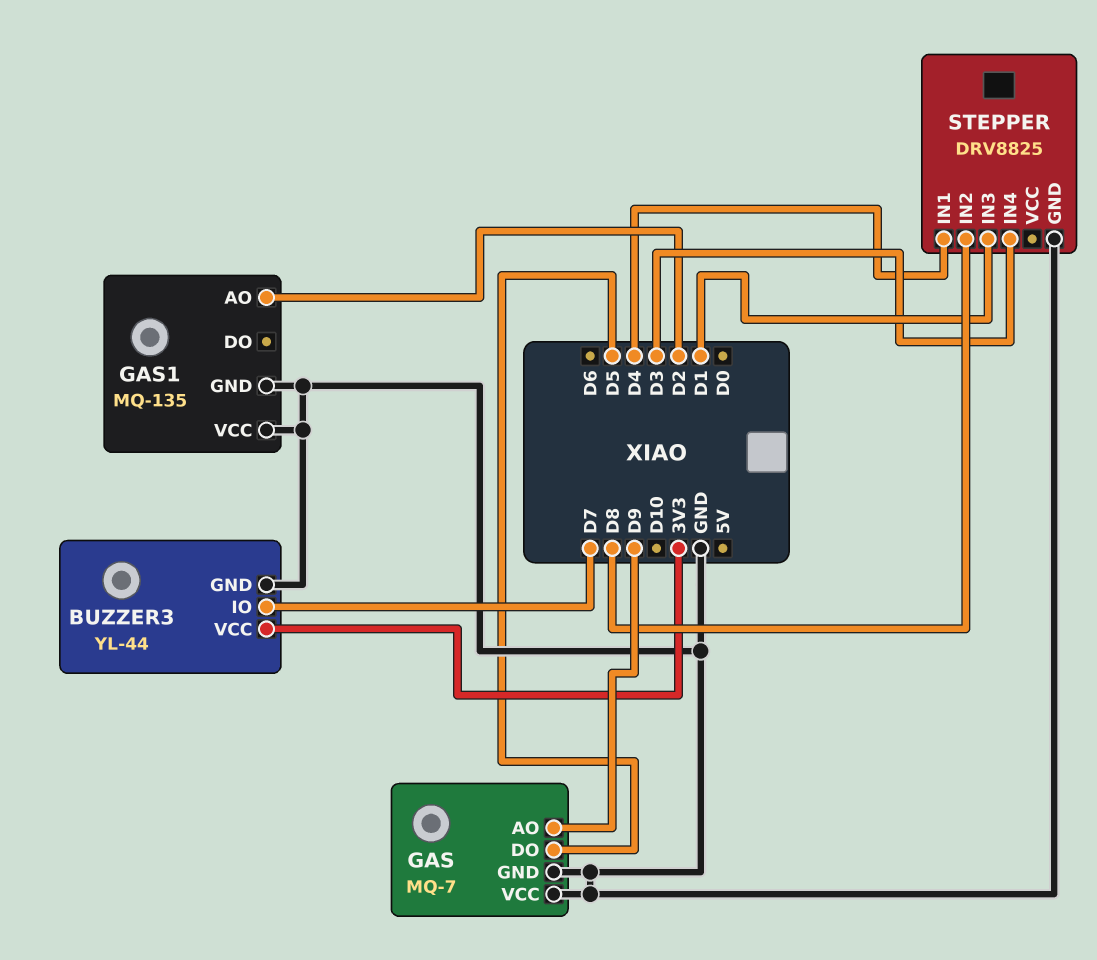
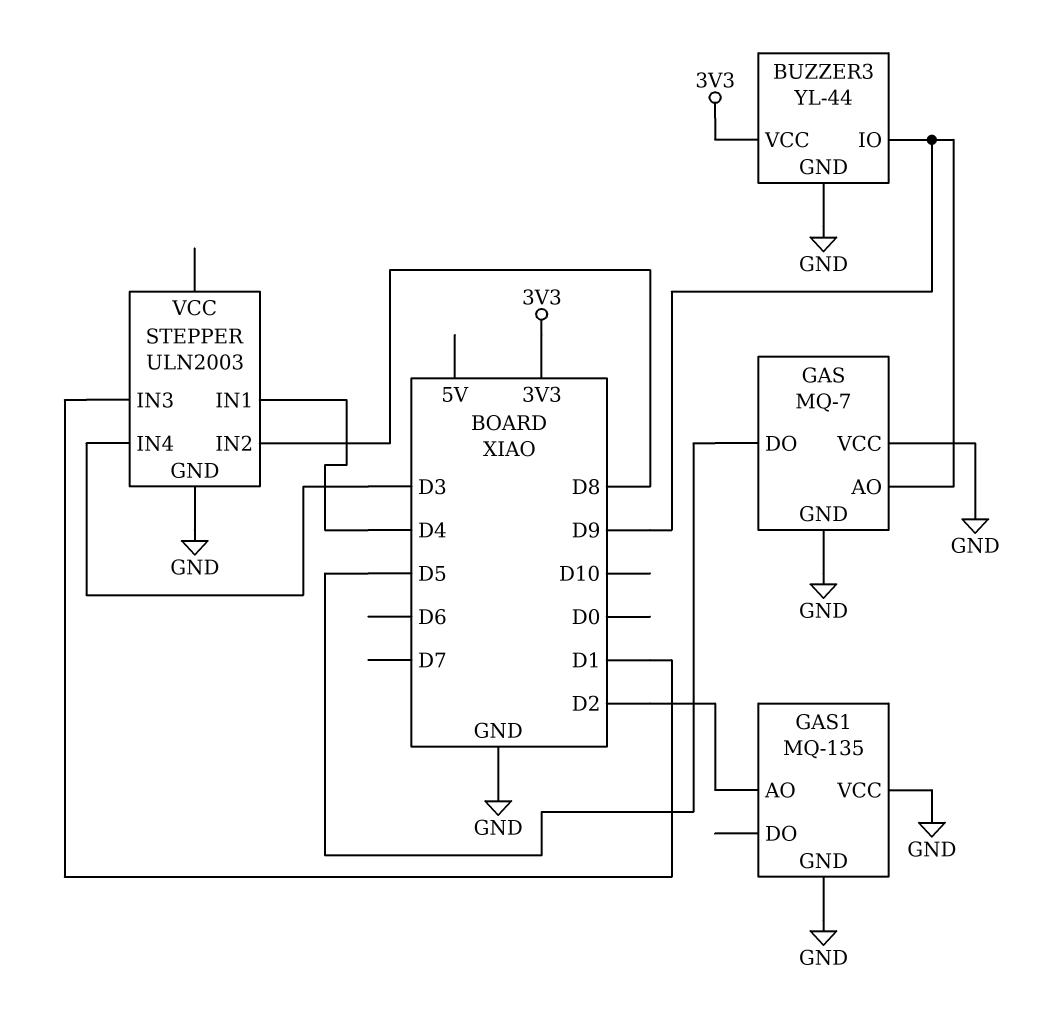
BUZZER3 pin IO: D7 -> D9
STEPPER: DRV8825 -> ULN2003

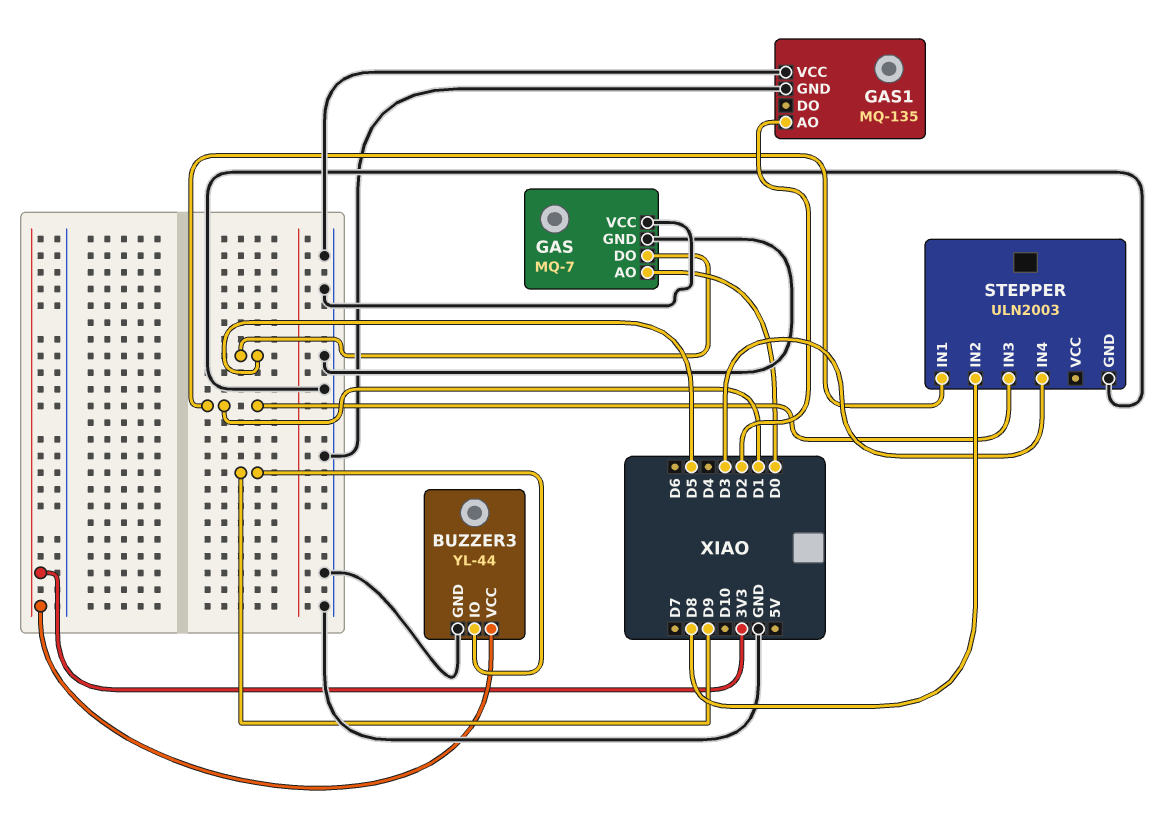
GAS pin AO: D9 -> D0
STEPPER pin IN1: D4 -> D1

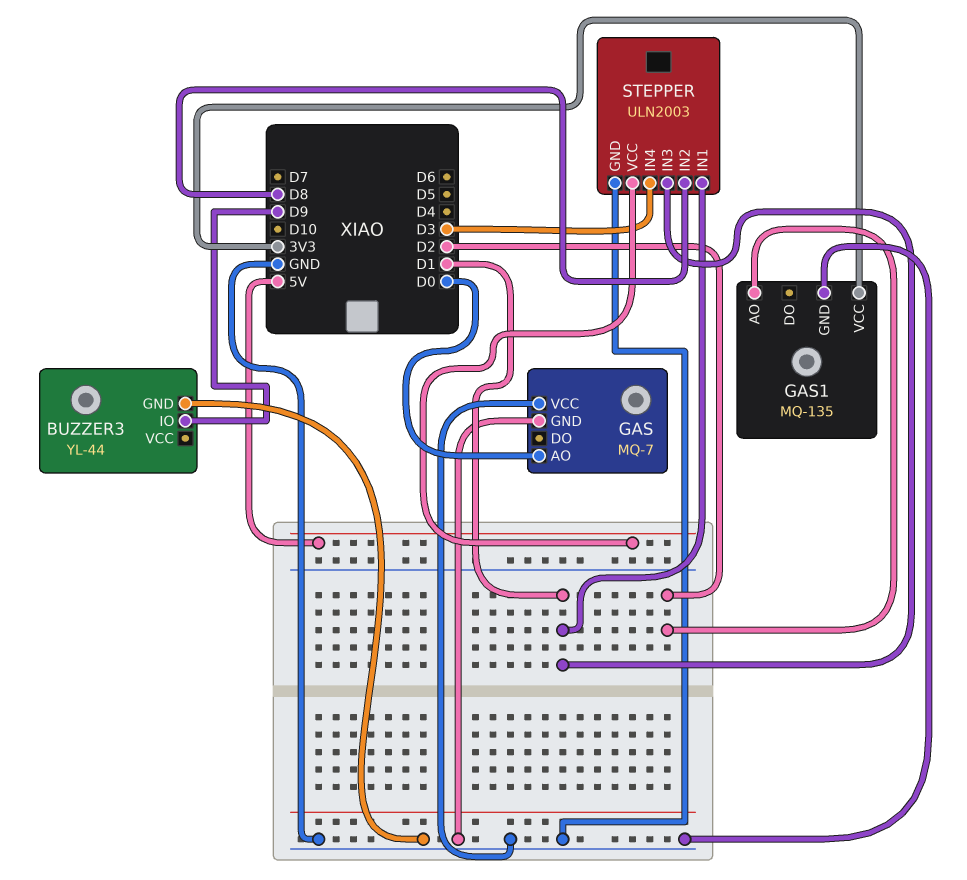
BUZZER3 pin VCC: 3V3 -> none
GAS pin DO: D5 -> none
GAS1 pin VCC: GND -> 3V3
STEPPER pin VCC: none -> 5V

